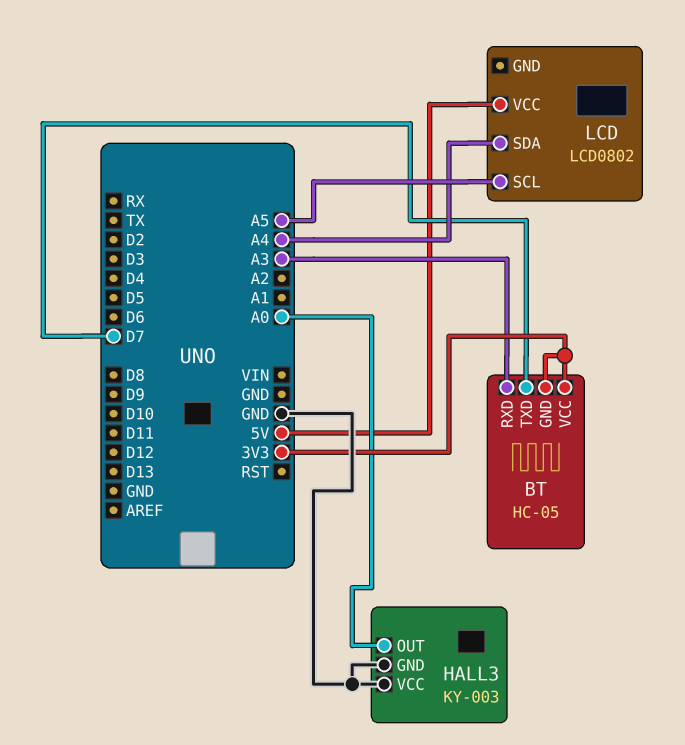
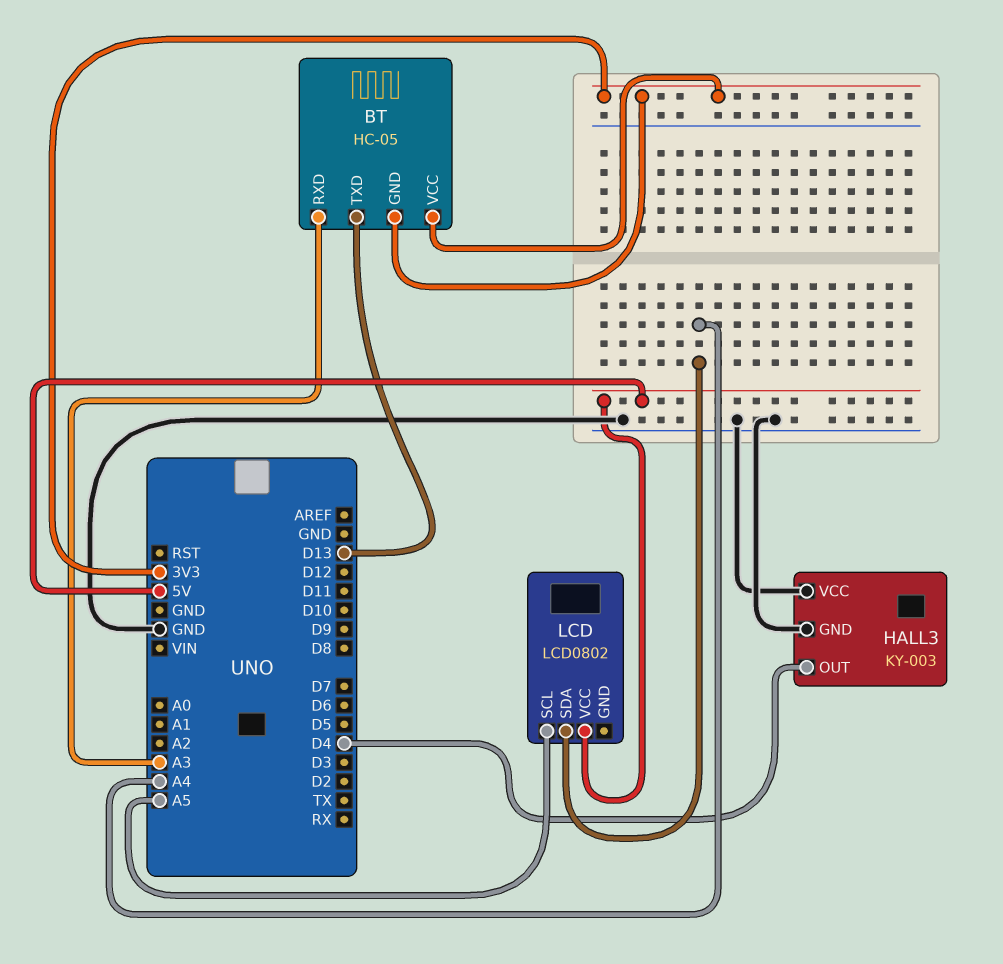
BT pin TXD: D7 -> D13
HALL3 pin OUT: A0 -> D4

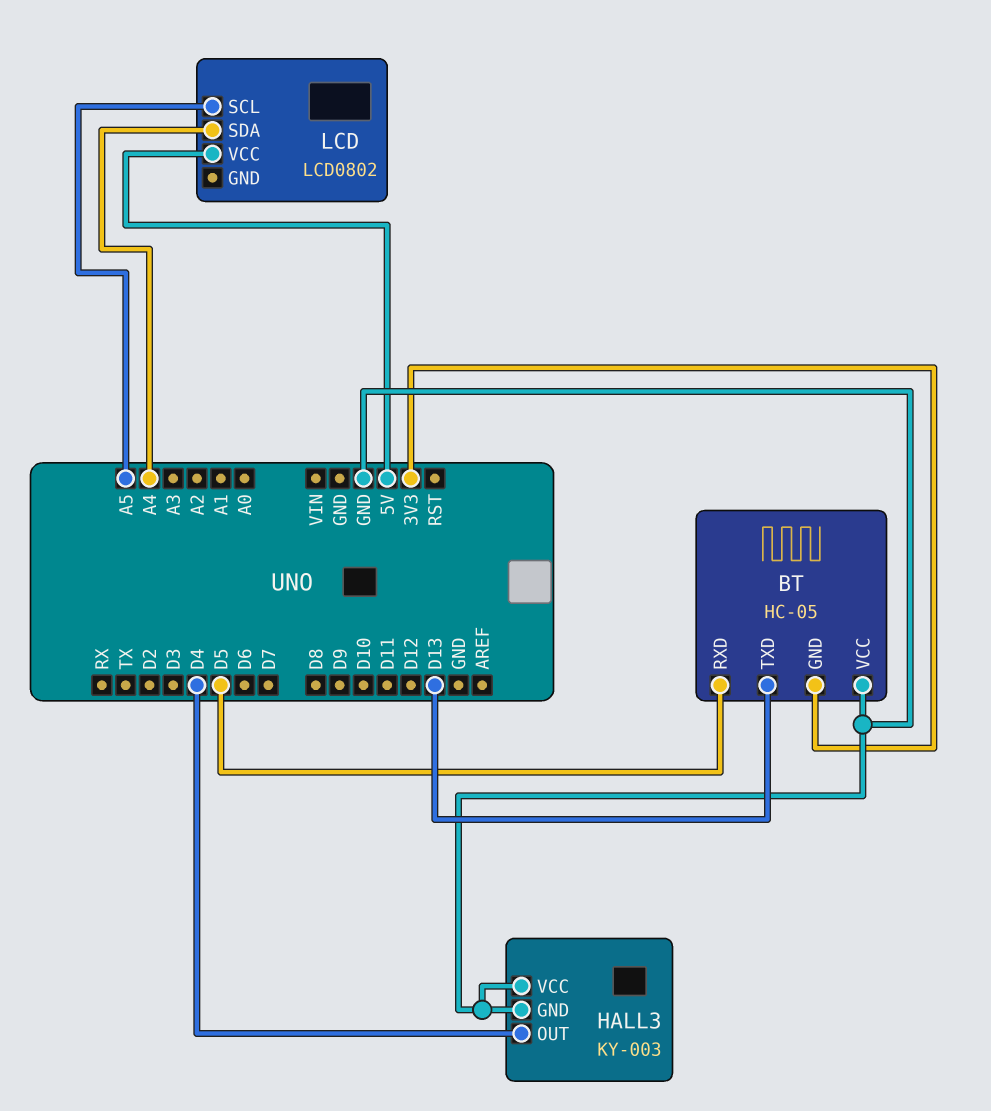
BT pin RXD: A3 -> D5
BT pin VCC: 3V3 -> GND

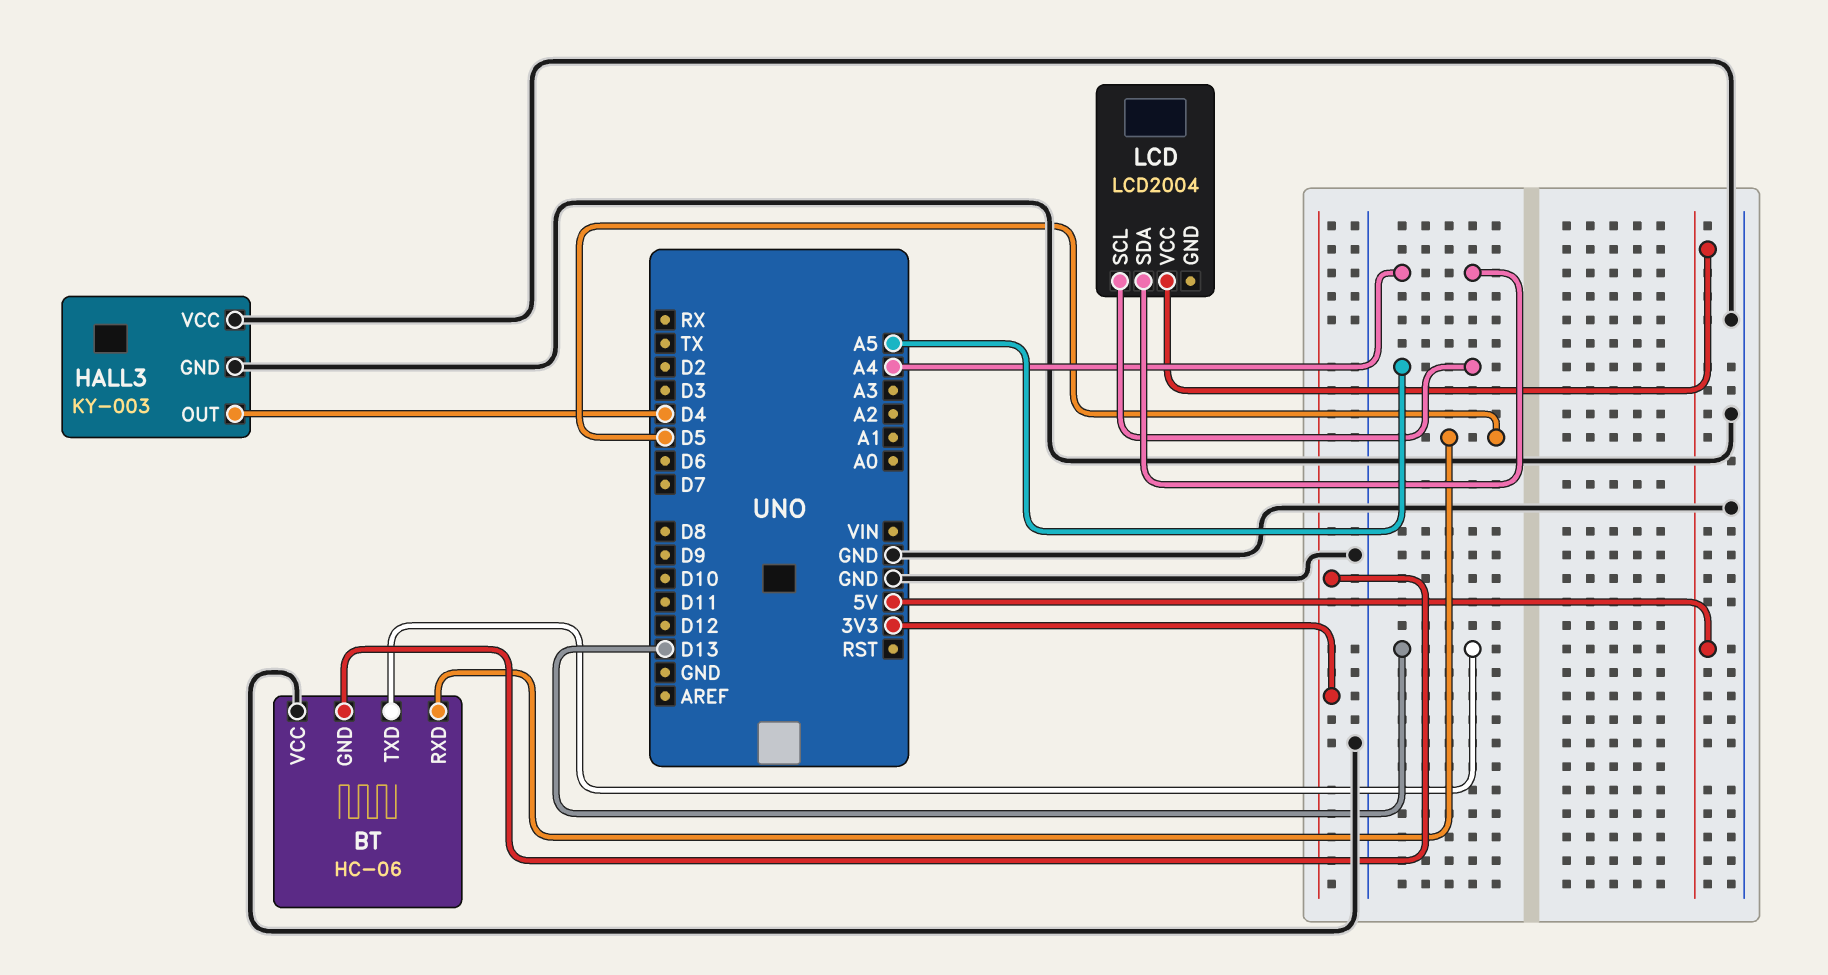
BT: HC-05 -> HC-06
LCD: LCD0802 -> LCD2004

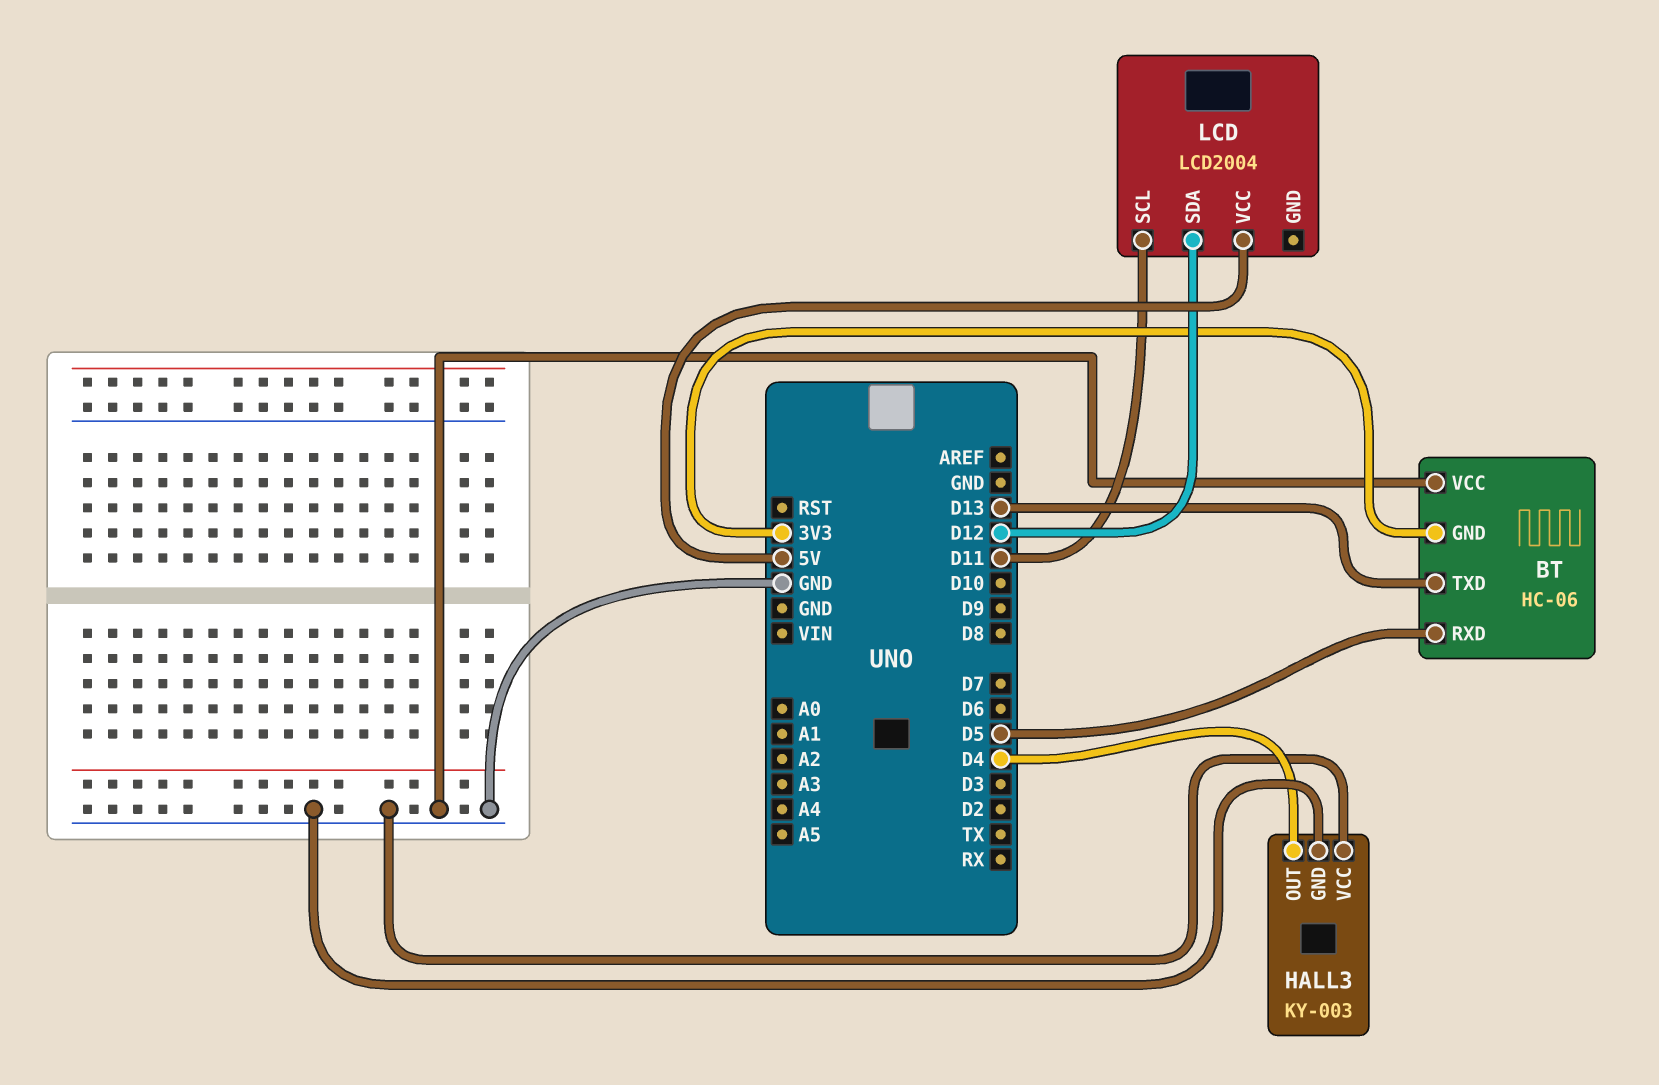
LCD pin SCL: A5 -> D11
LCD pin SDA: A4 -> D12

